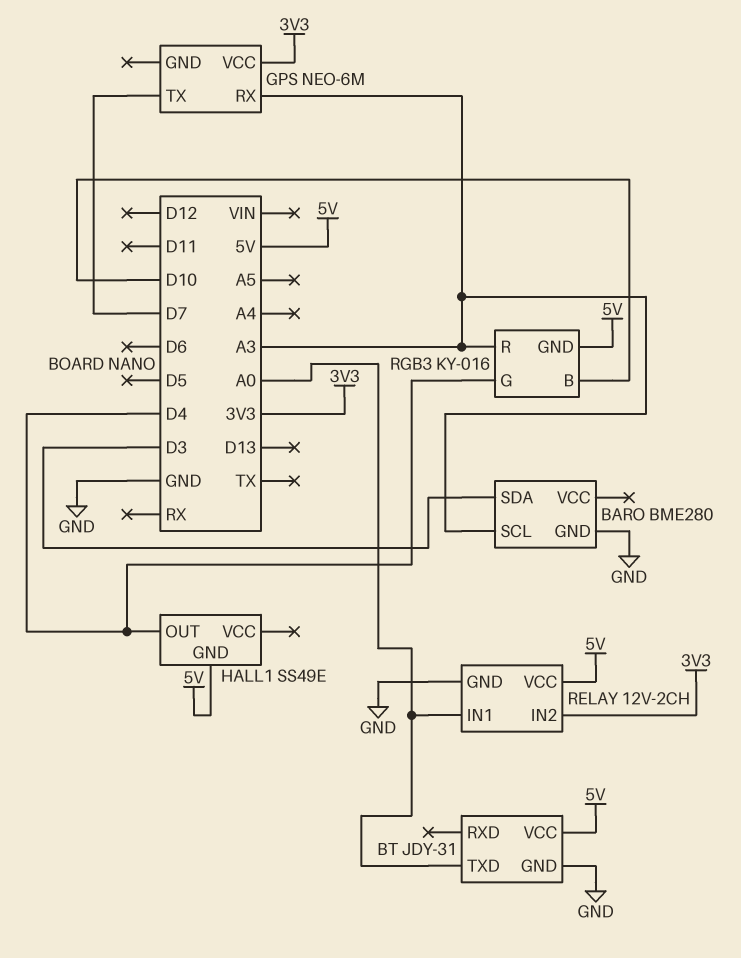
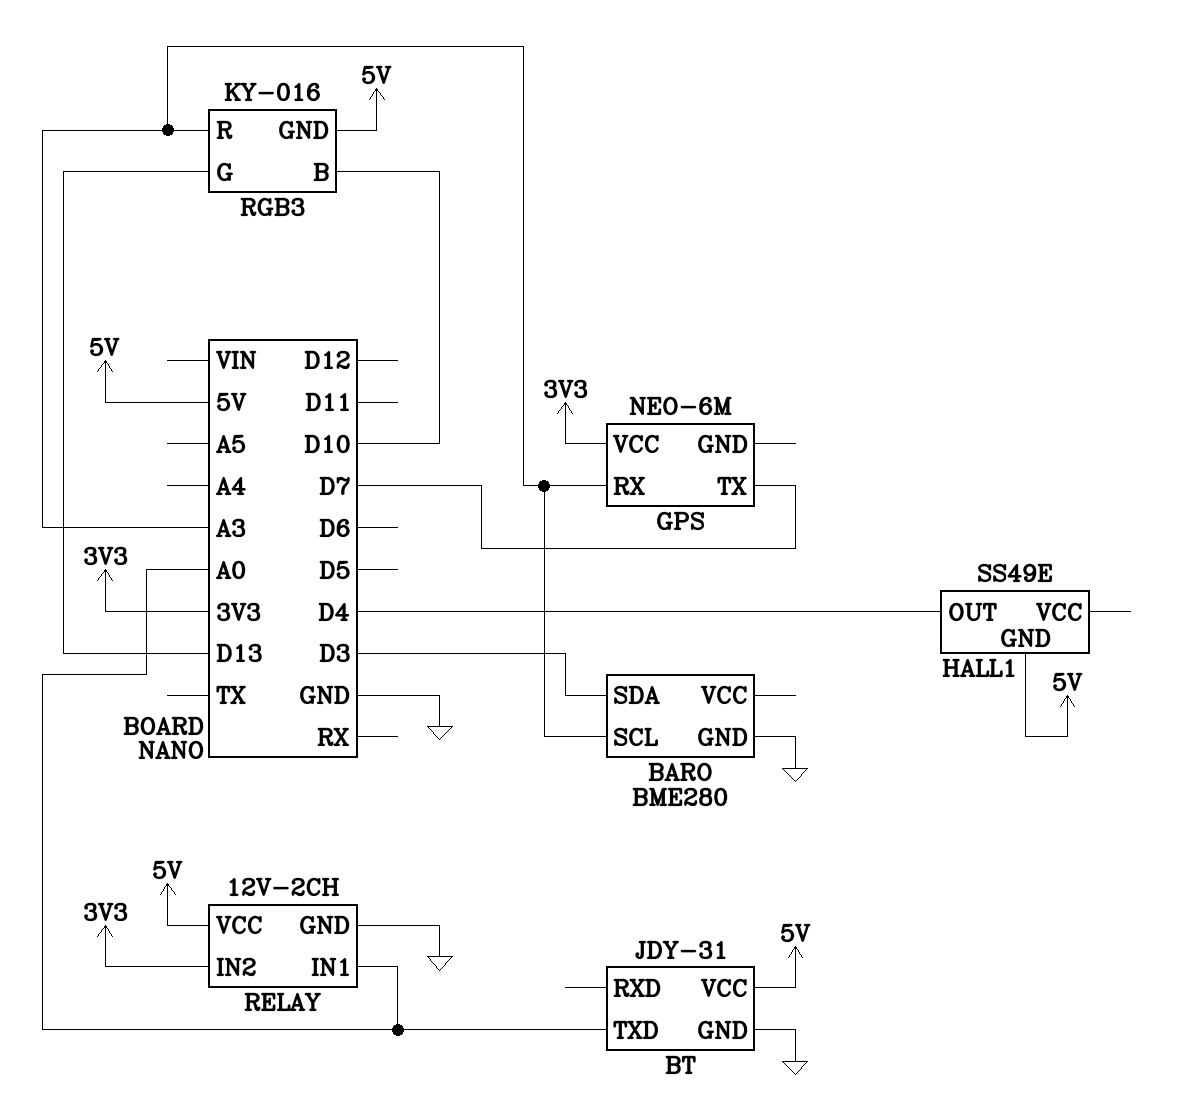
RGB3 pin G: D4 -> D13

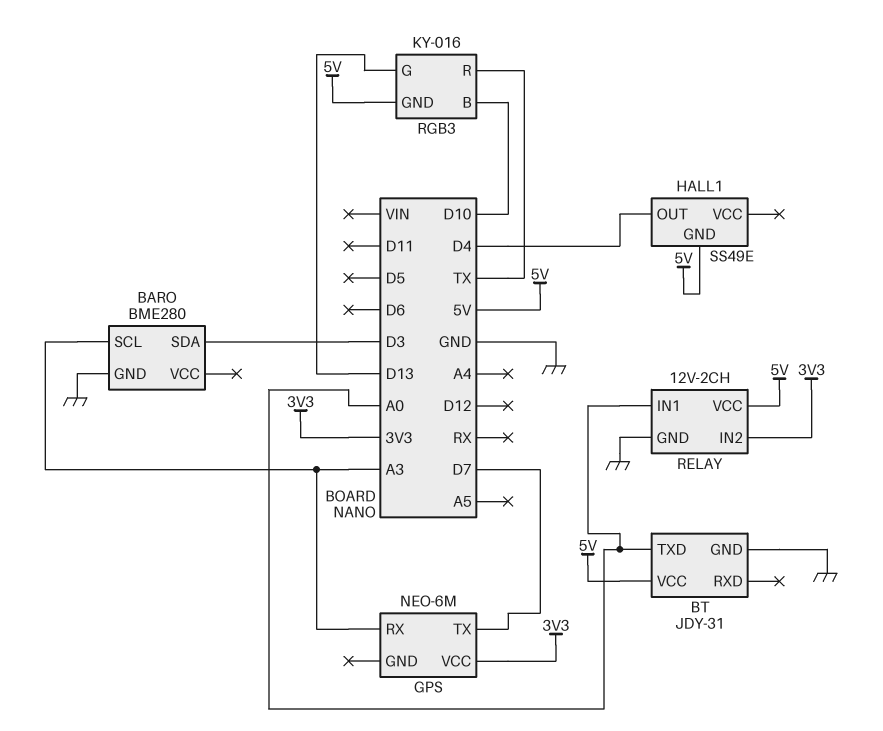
RGB3 pin R: A3 -> TX

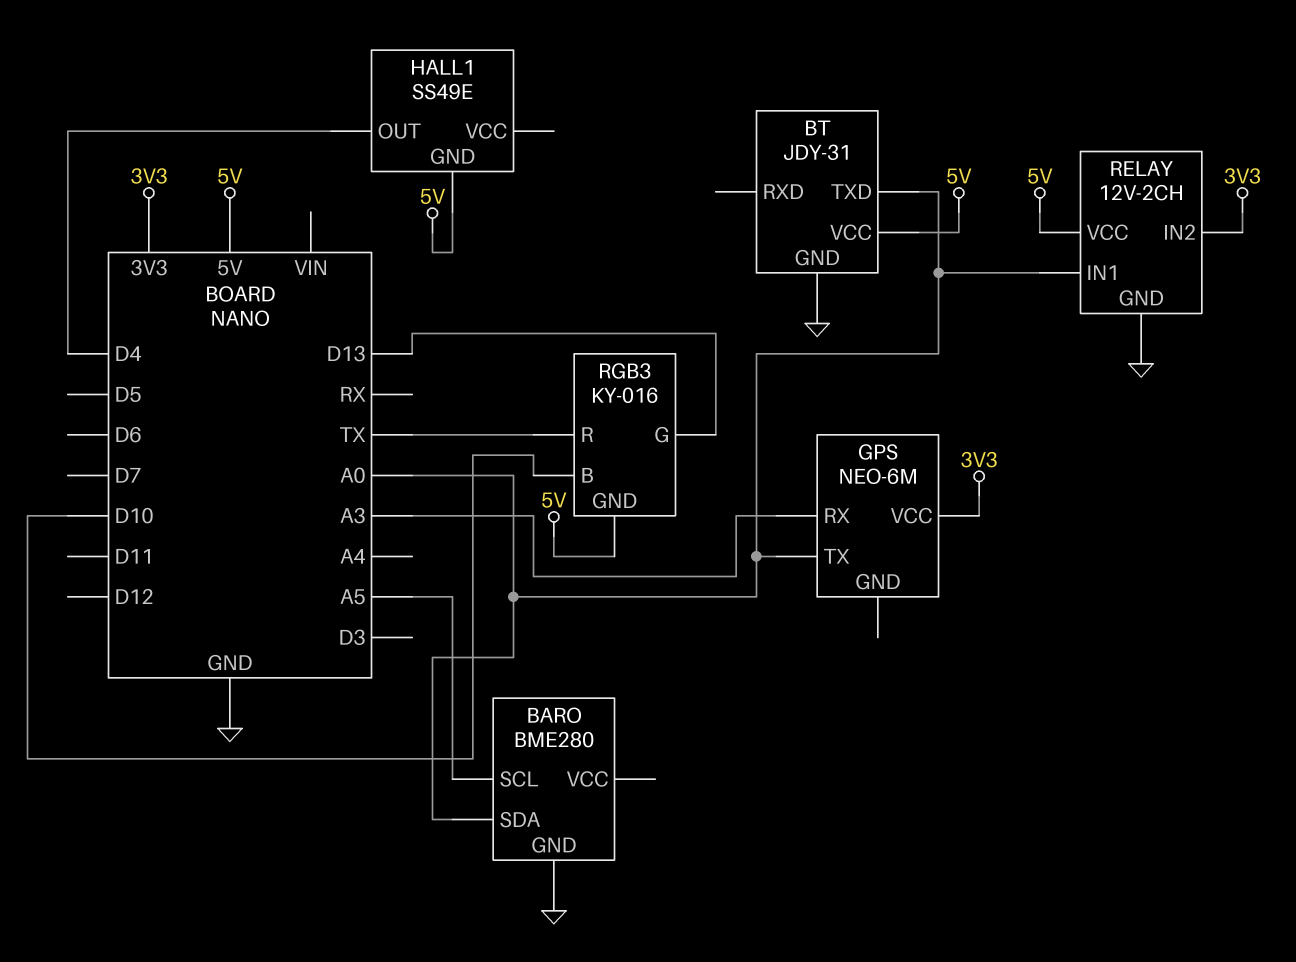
BARO pin SCL: A3 -> A5
BARO pin SDA: D3 -> A0
GPS pin TX: D7 -> A0

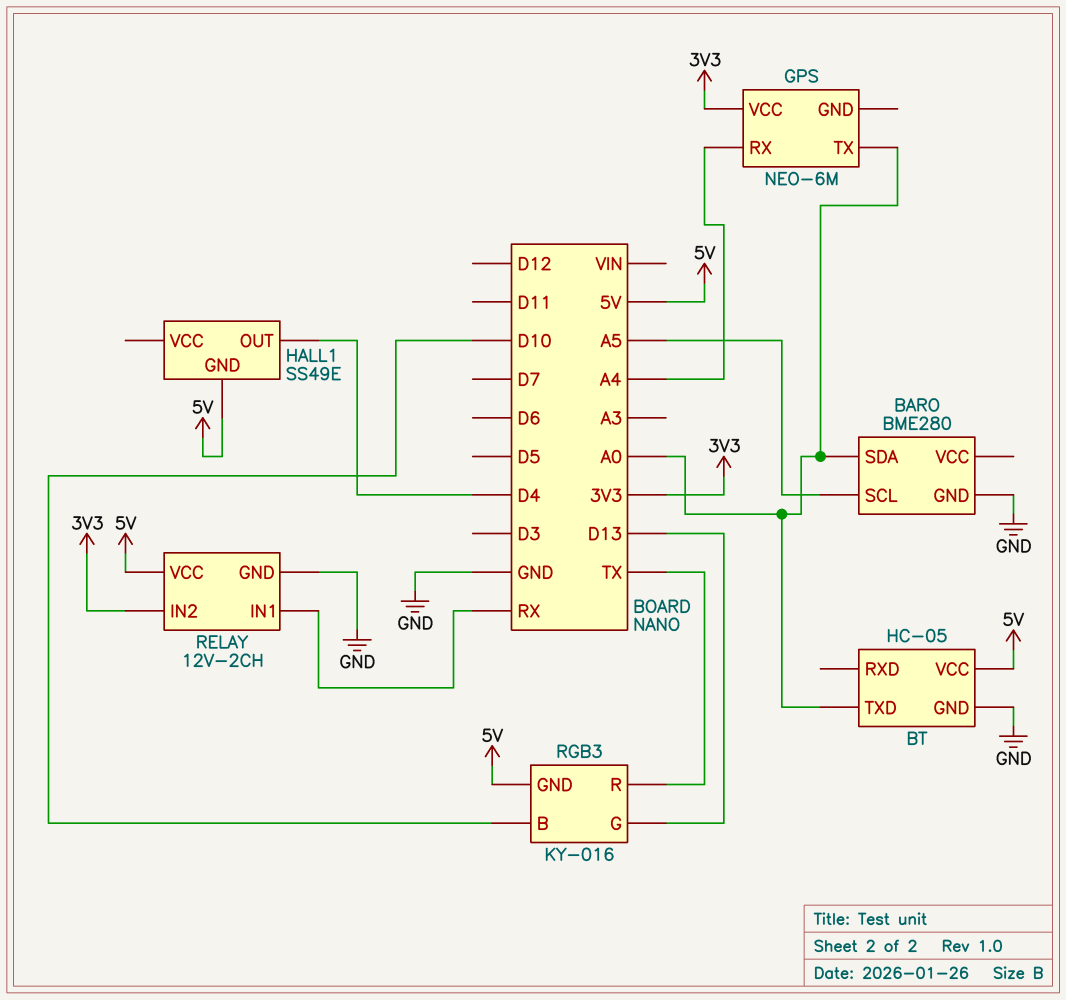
BT: JDY-31 -> HC-05
GPS pin RX: A3 -> A4
RELAY pin IN1: A0 -> RX

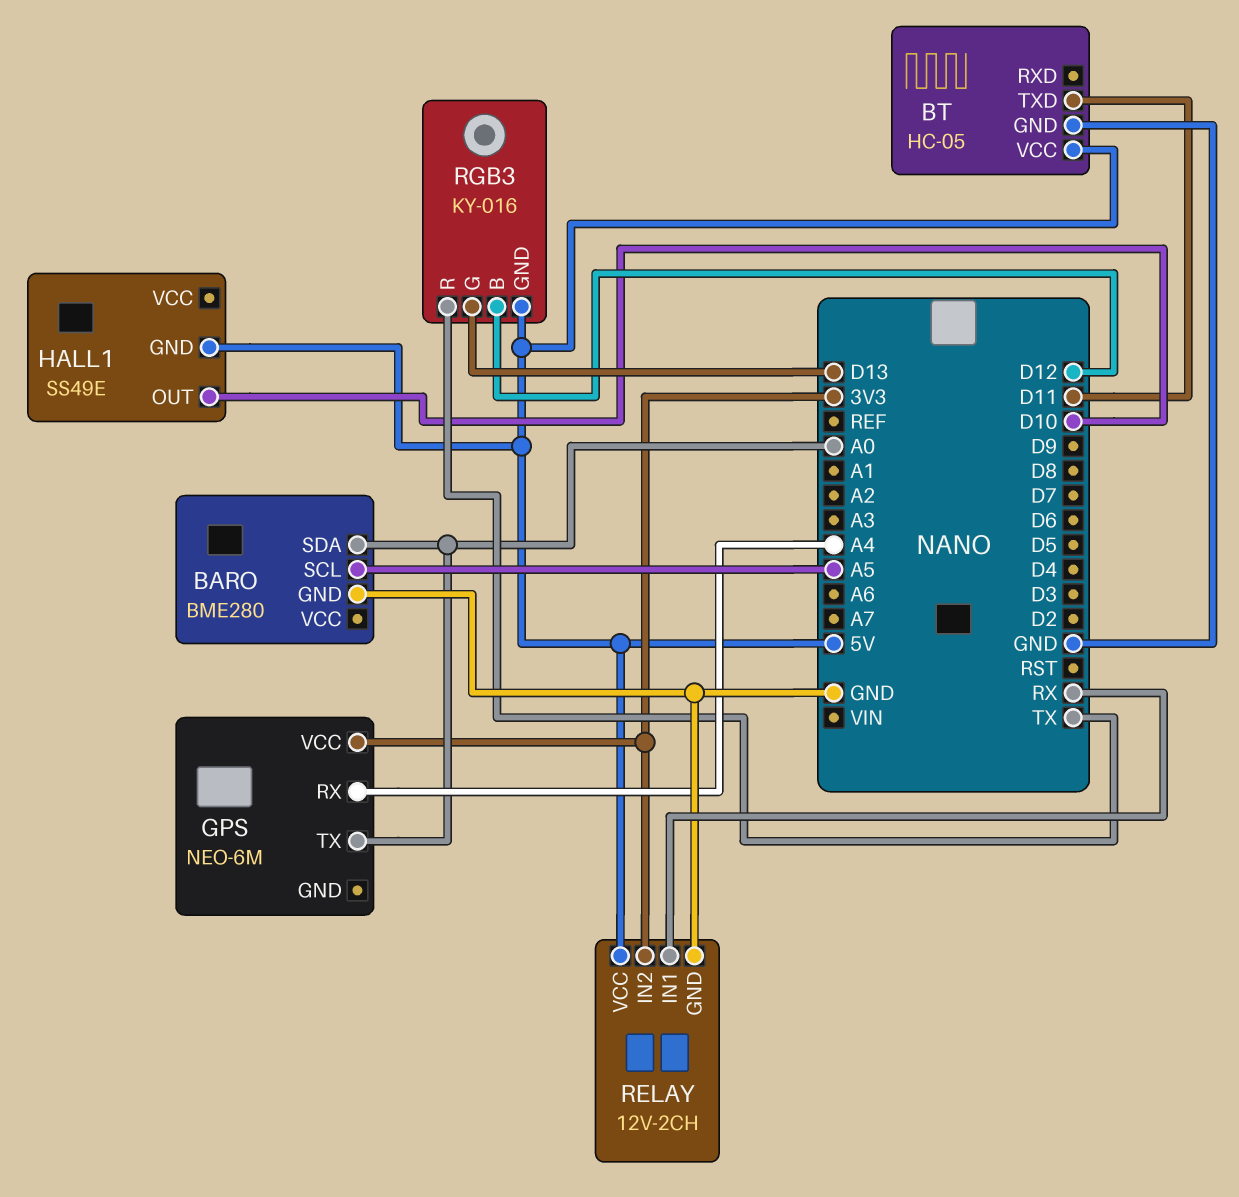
BT pin TXD: A0 -> D11
HALL1 pin OUT: D4 -> D10
RGB3 pin B: D10 -> D12

